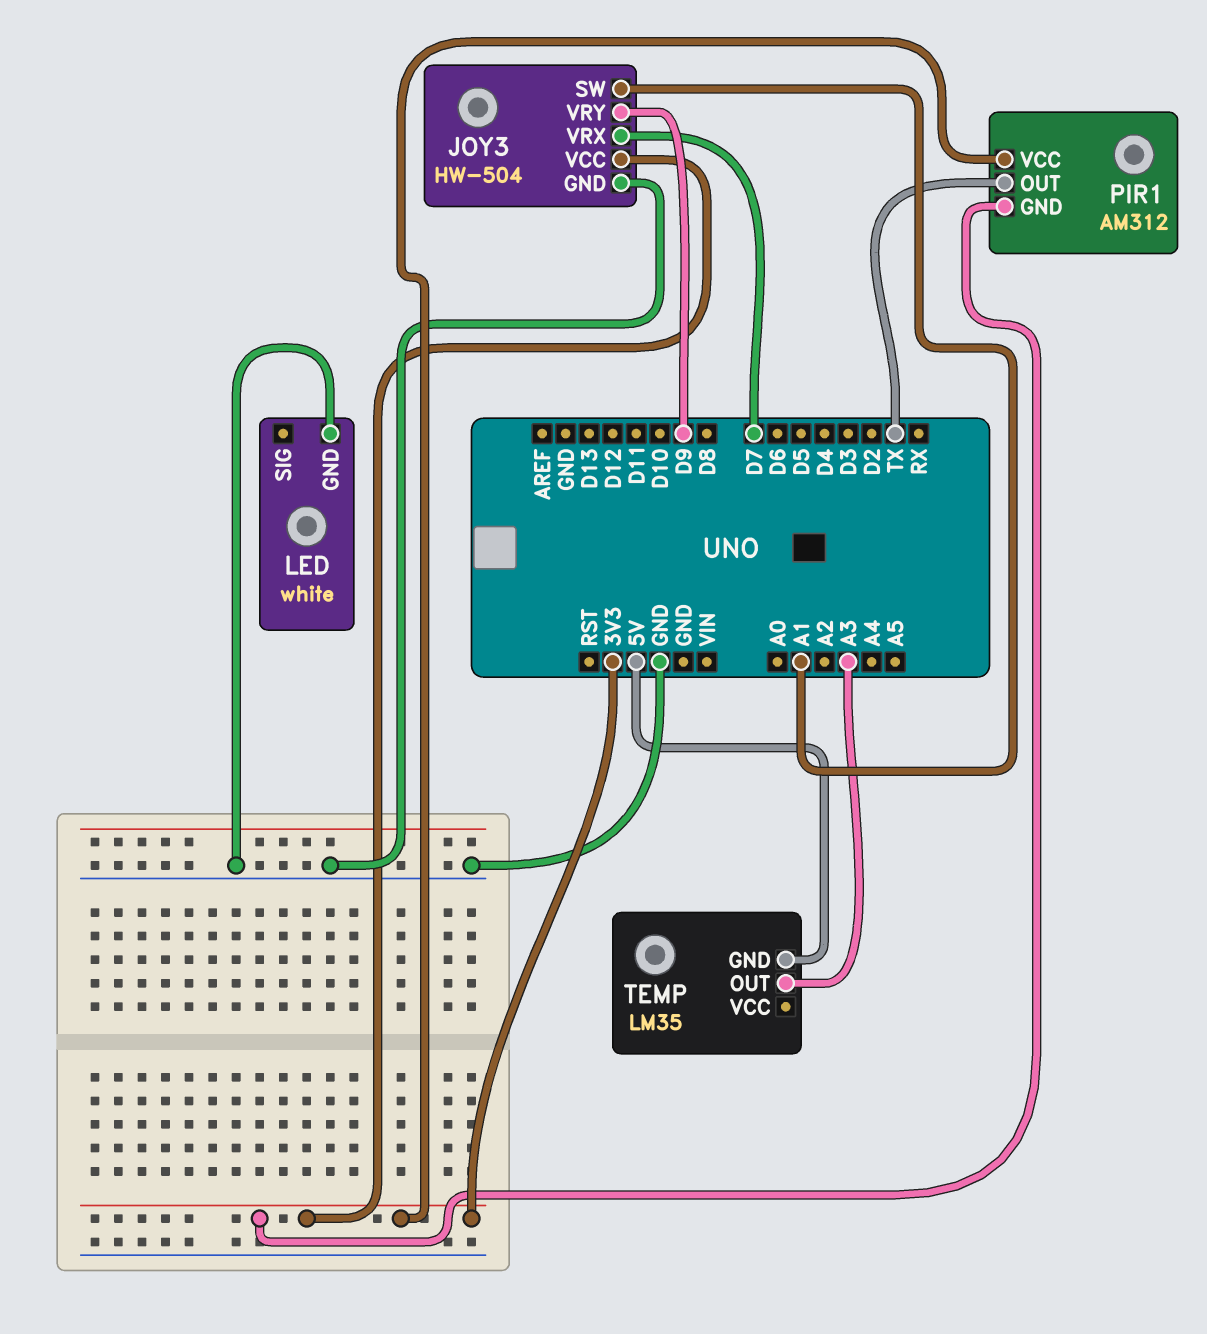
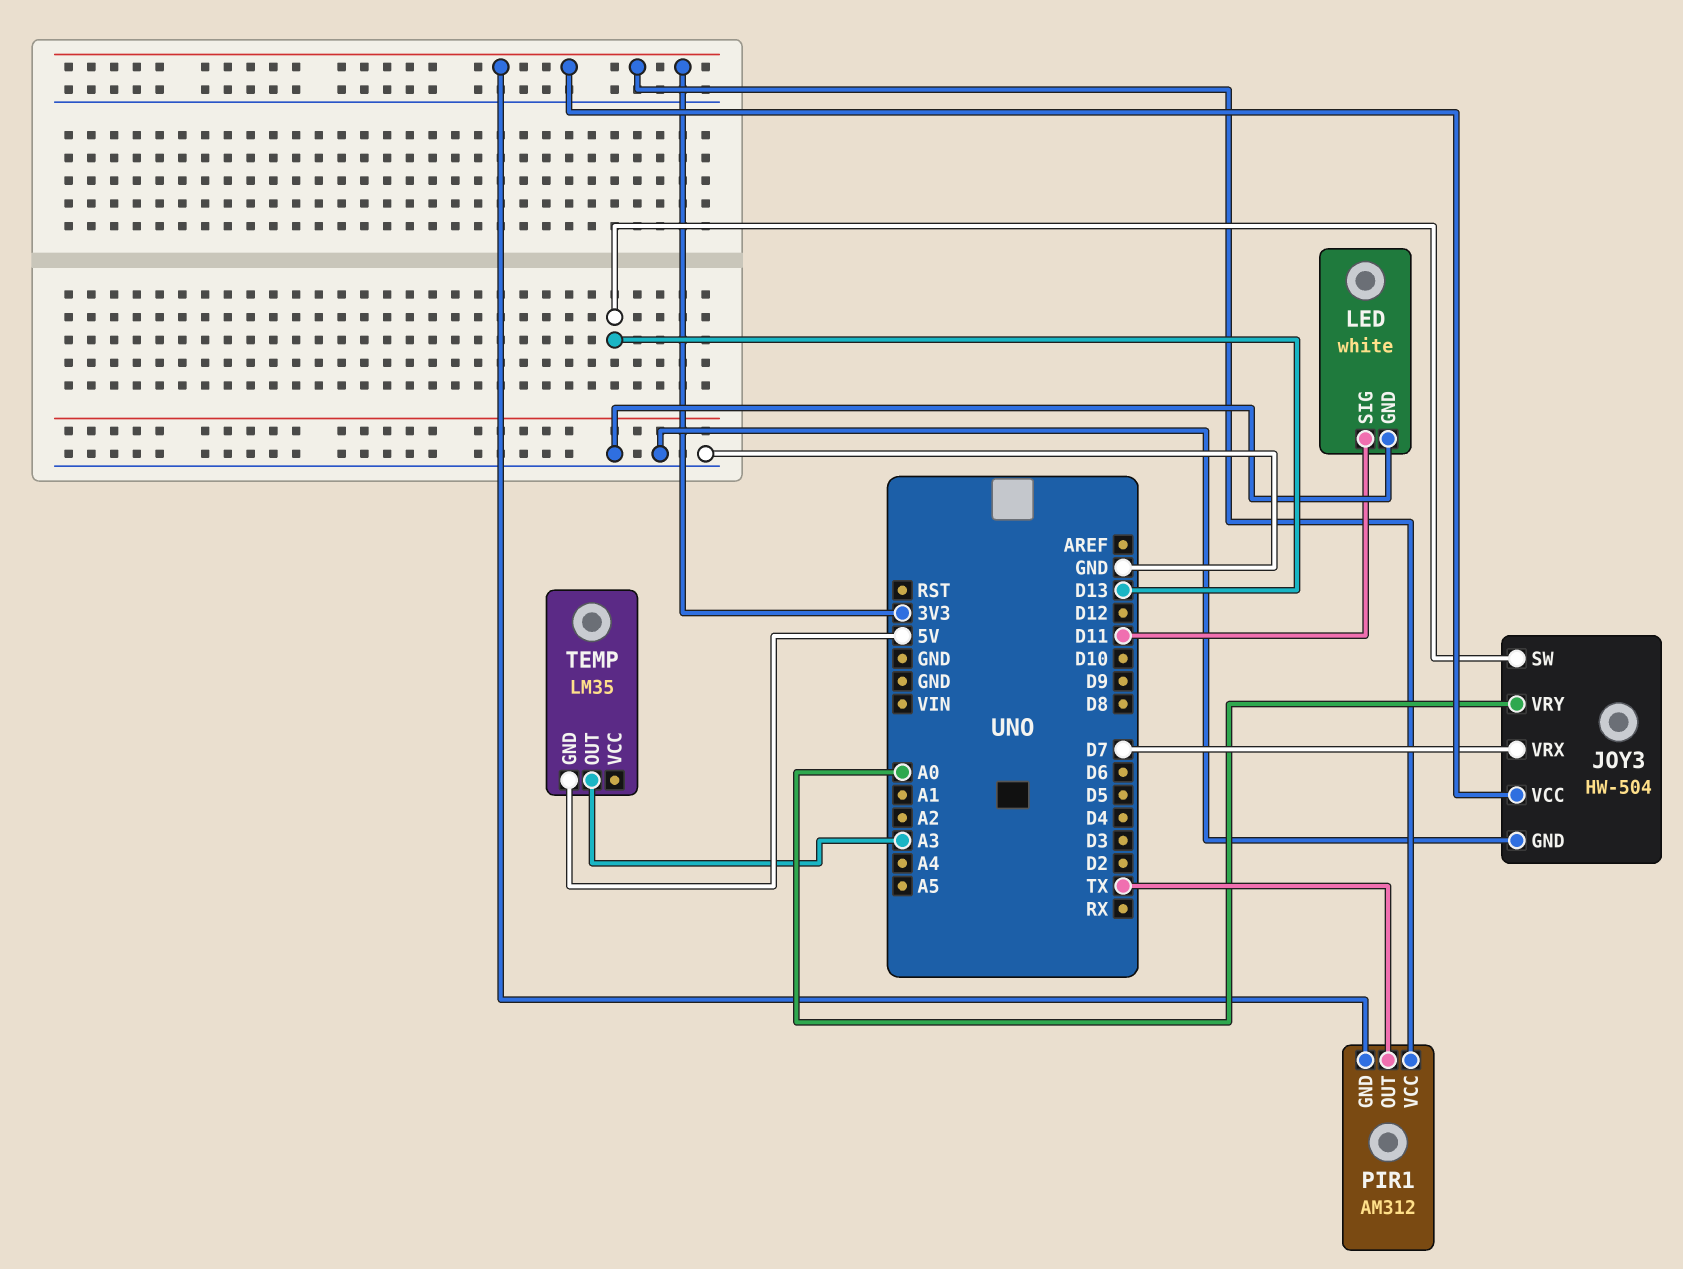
JOY3 pin SW: A1 -> D13
JOY3 pin VRY: D9 -> A0
LED pin SIG: none -> D11

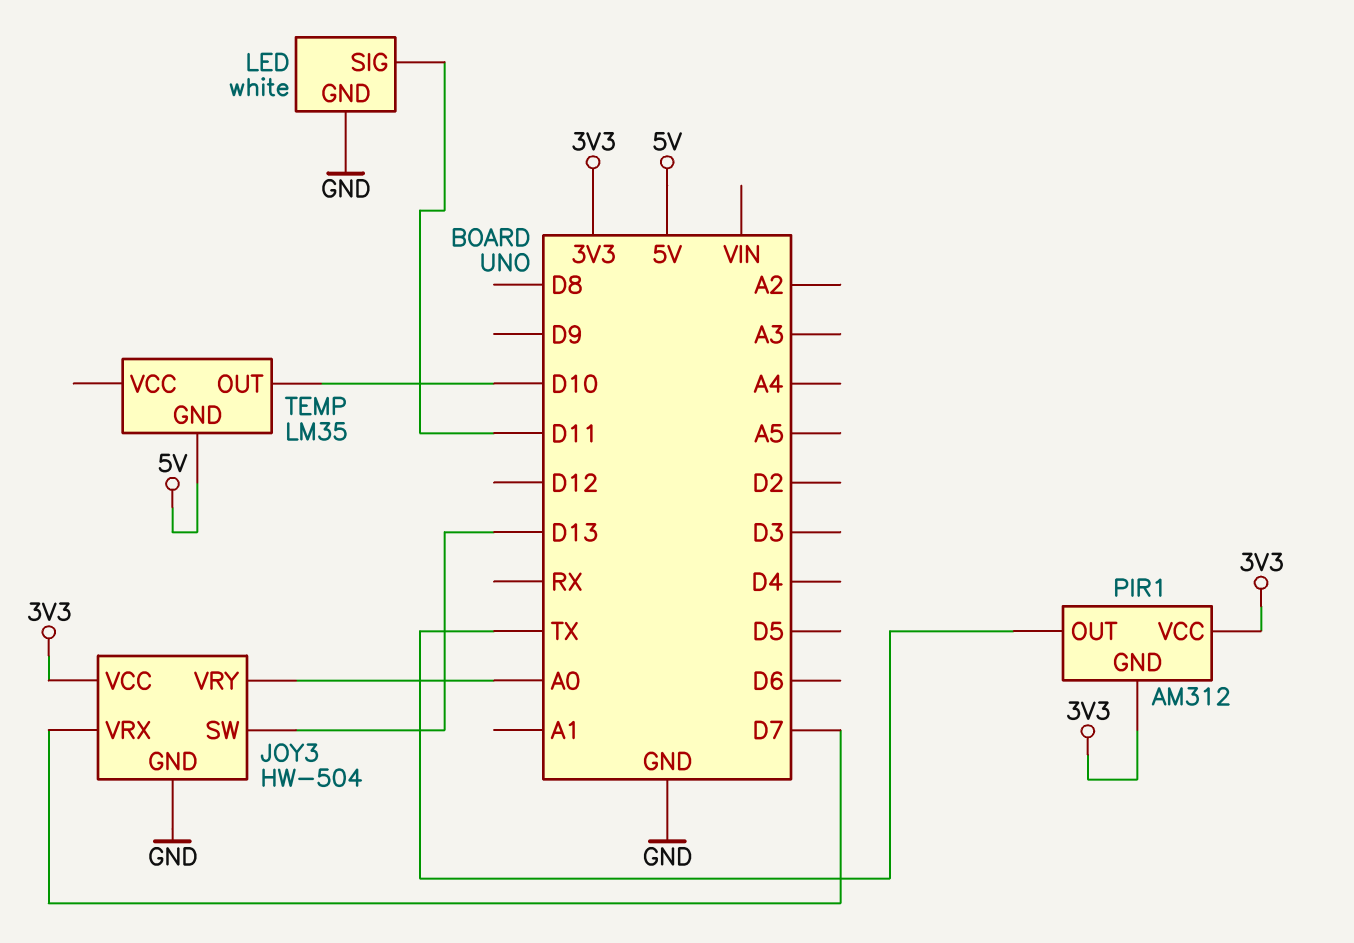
TEMP pin OUT: A3 -> D10

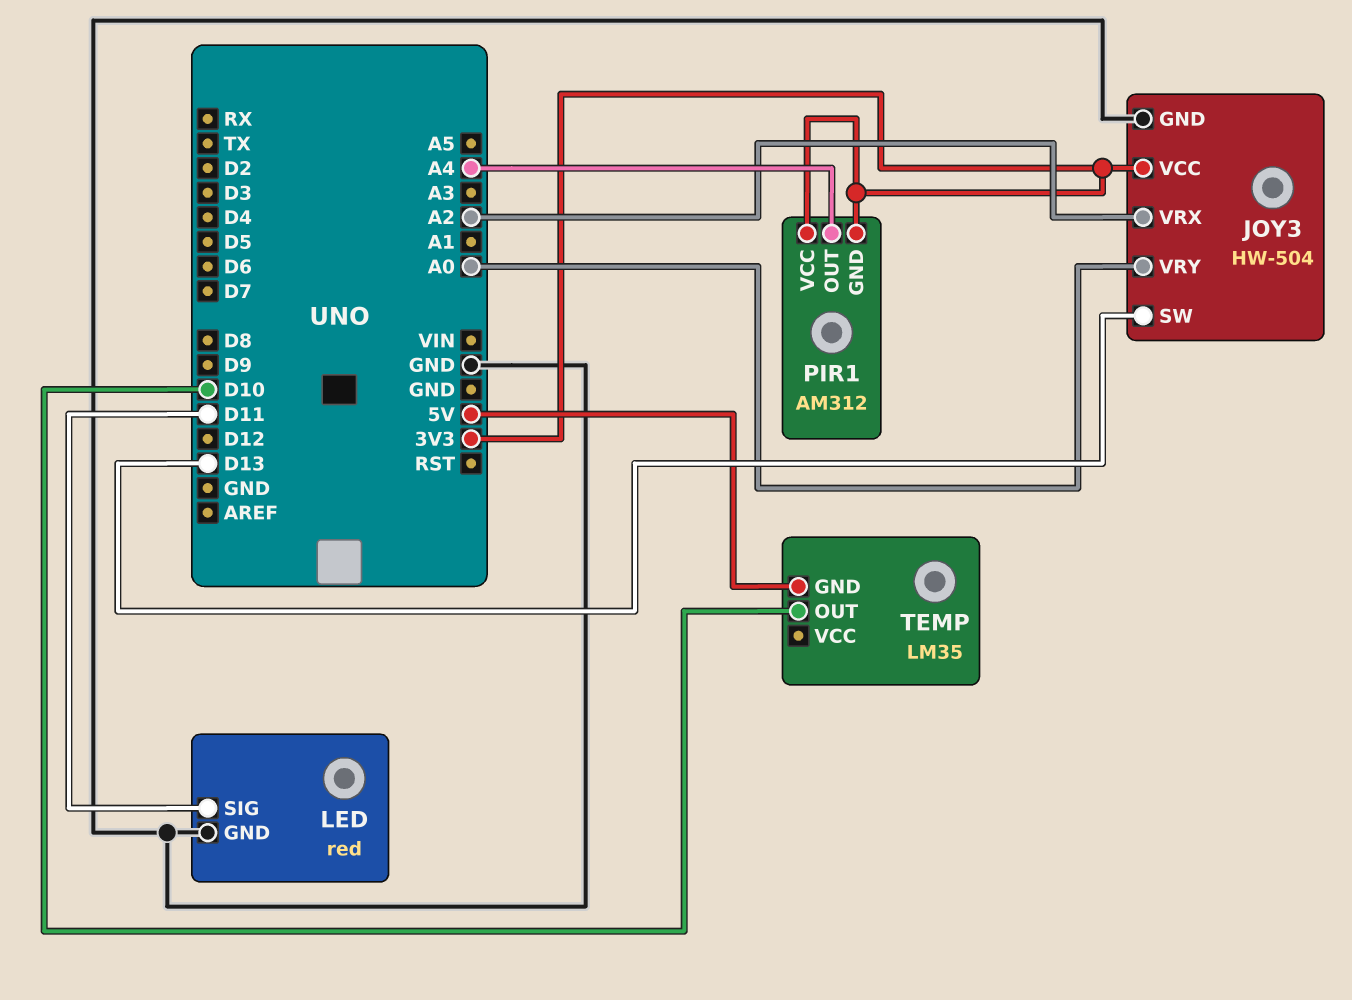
JOY3 pin VRX: D7 -> A2
LED: white -> red
PIR1 pin OUT: TX -> A4

